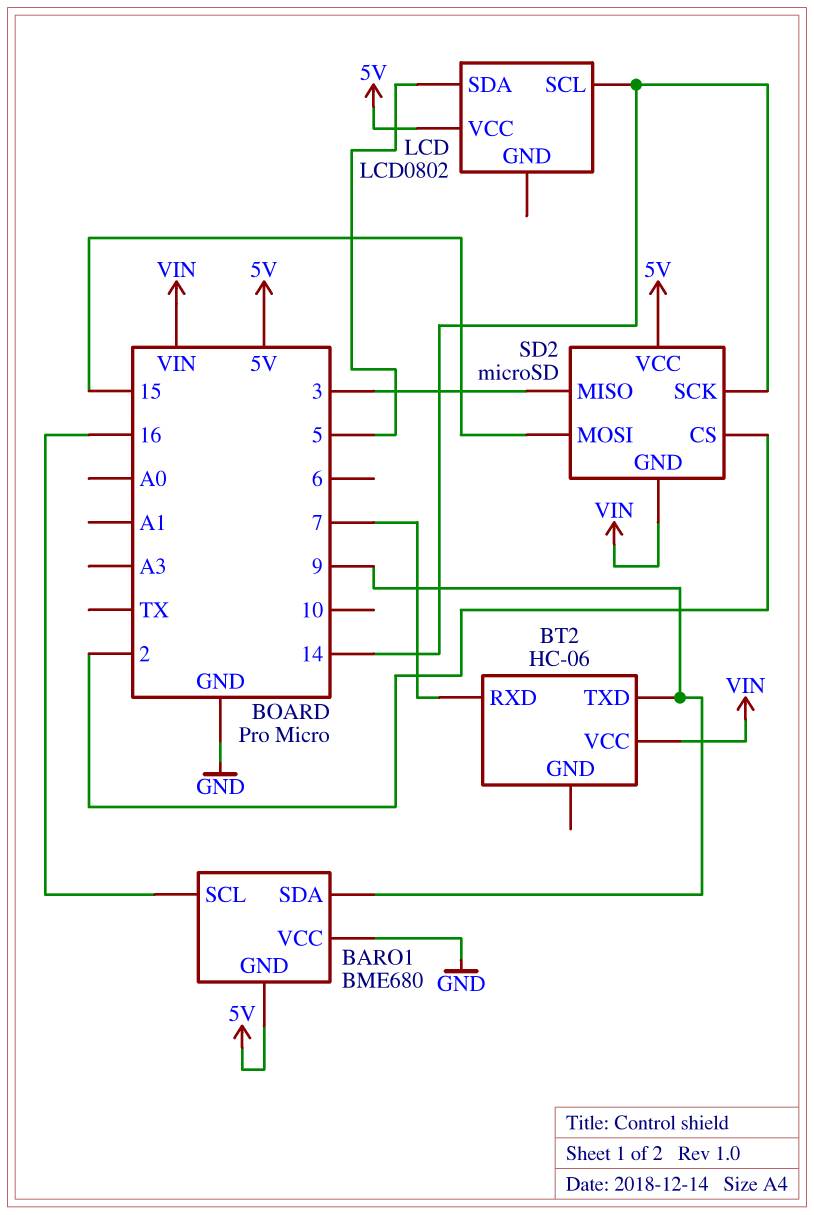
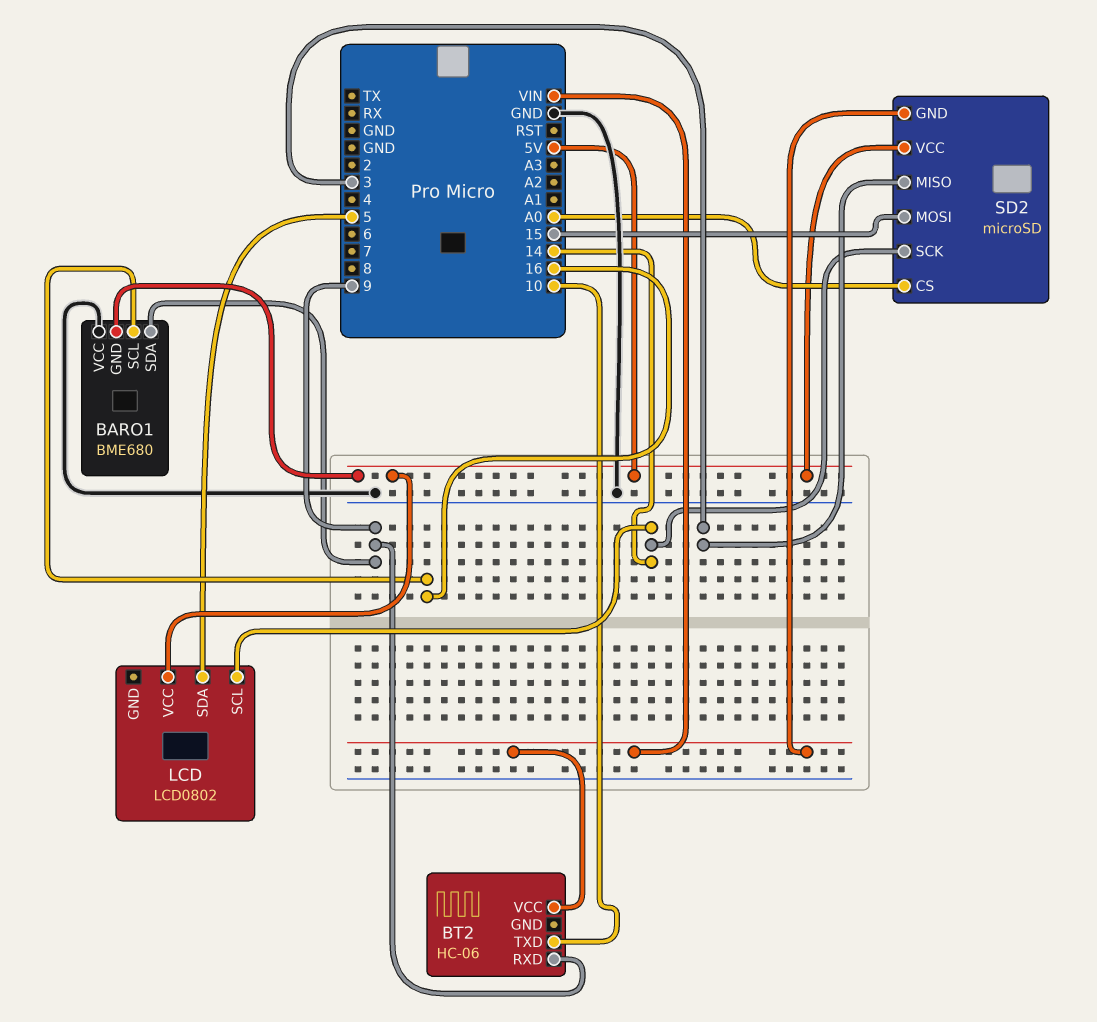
BT2 pin RXD: 7 -> 9
BT2 pin TXD: 9 -> 10
SD2 pin CS: 2 -> A0

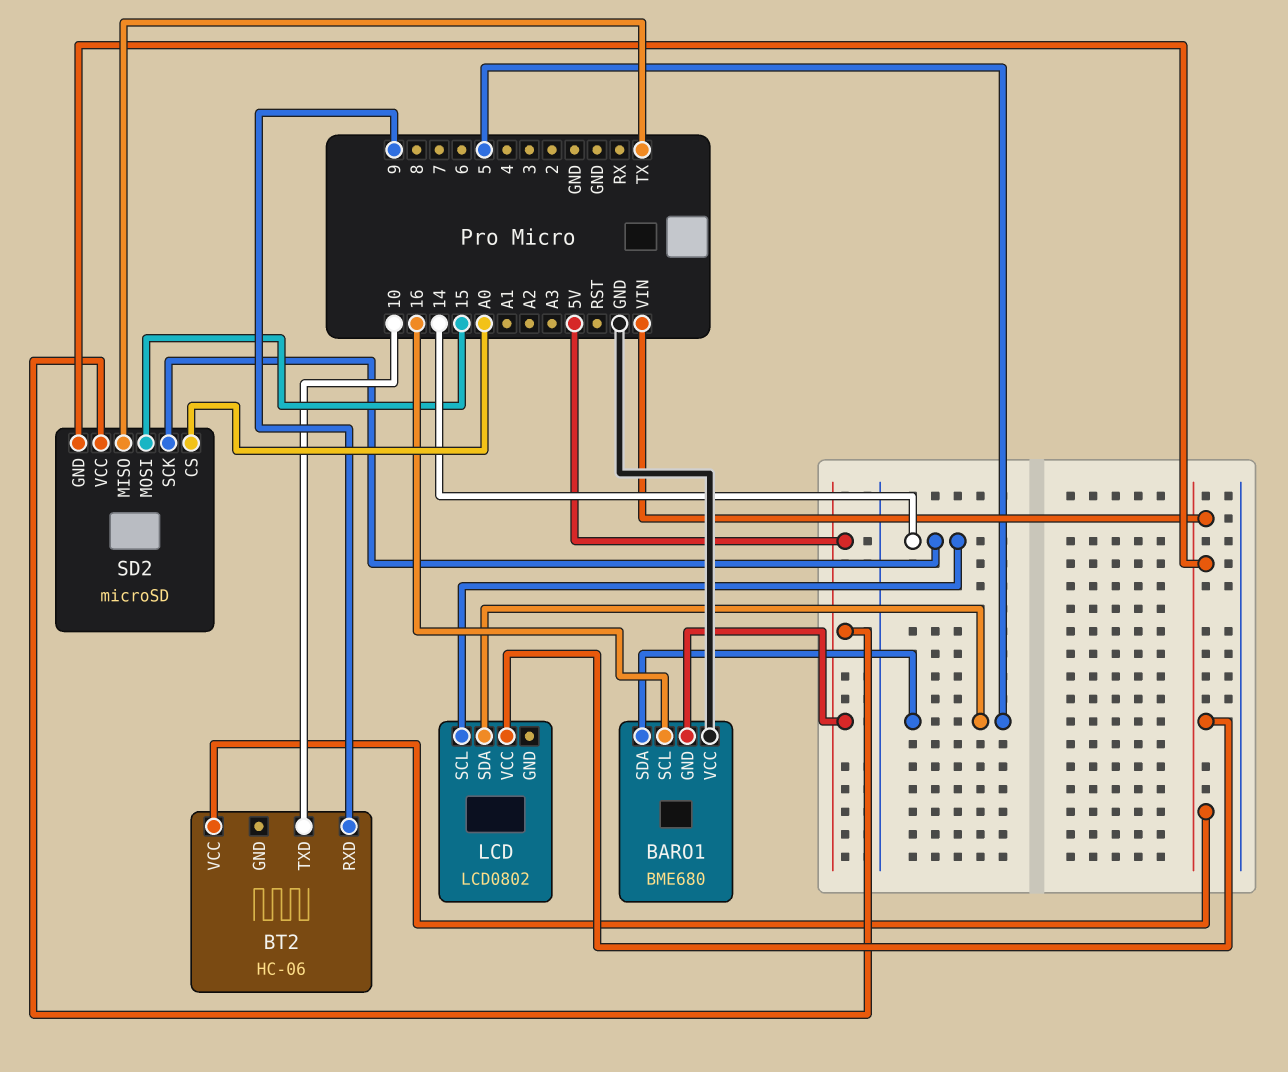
BARO1 pin SDA: 9 -> 5
LCD pin VCC: 5V -> VIN
SD2 pin MISO: 3 -> TX

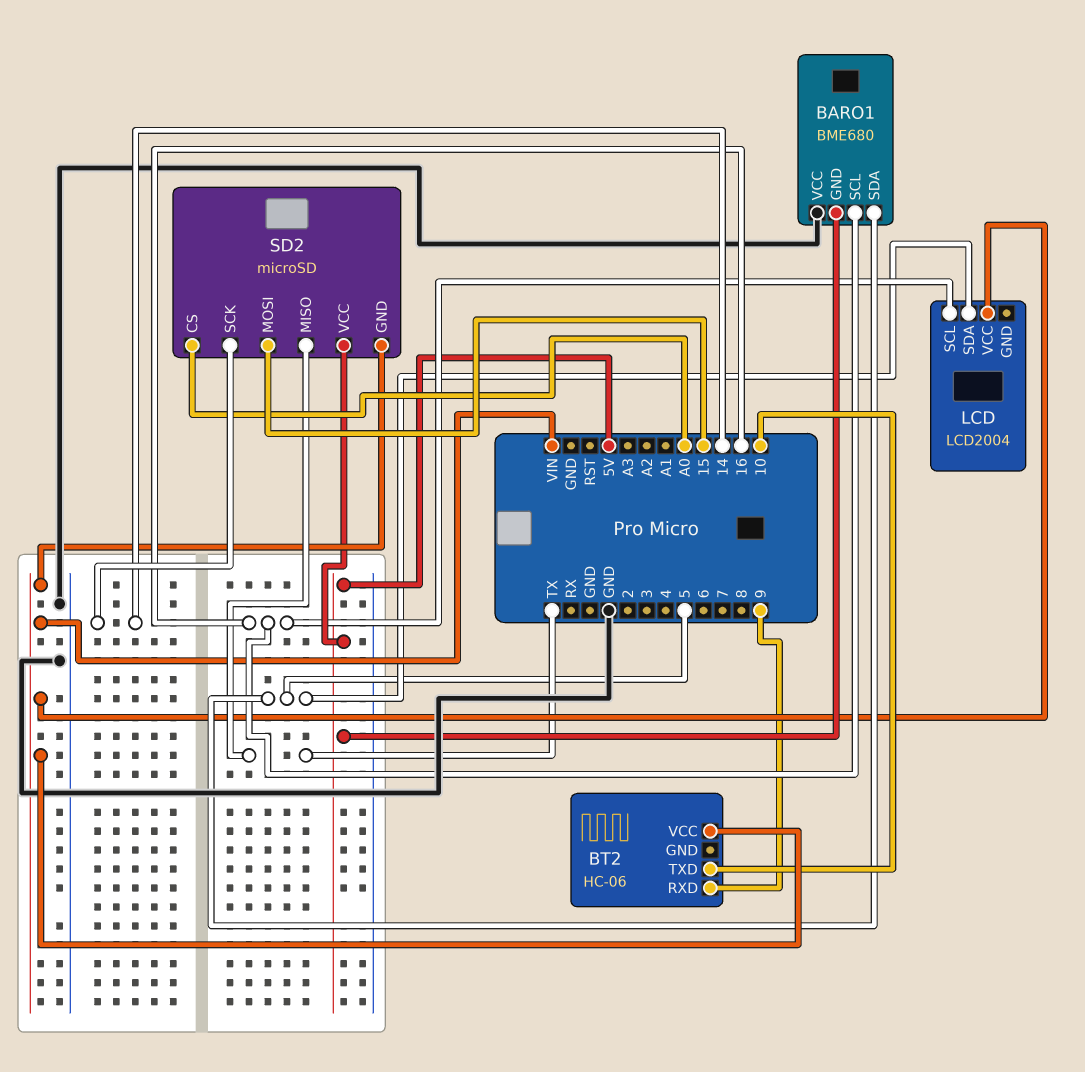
LCD: LCD0802 -> LCD2004
LCD pin SCL: 14 -> 16

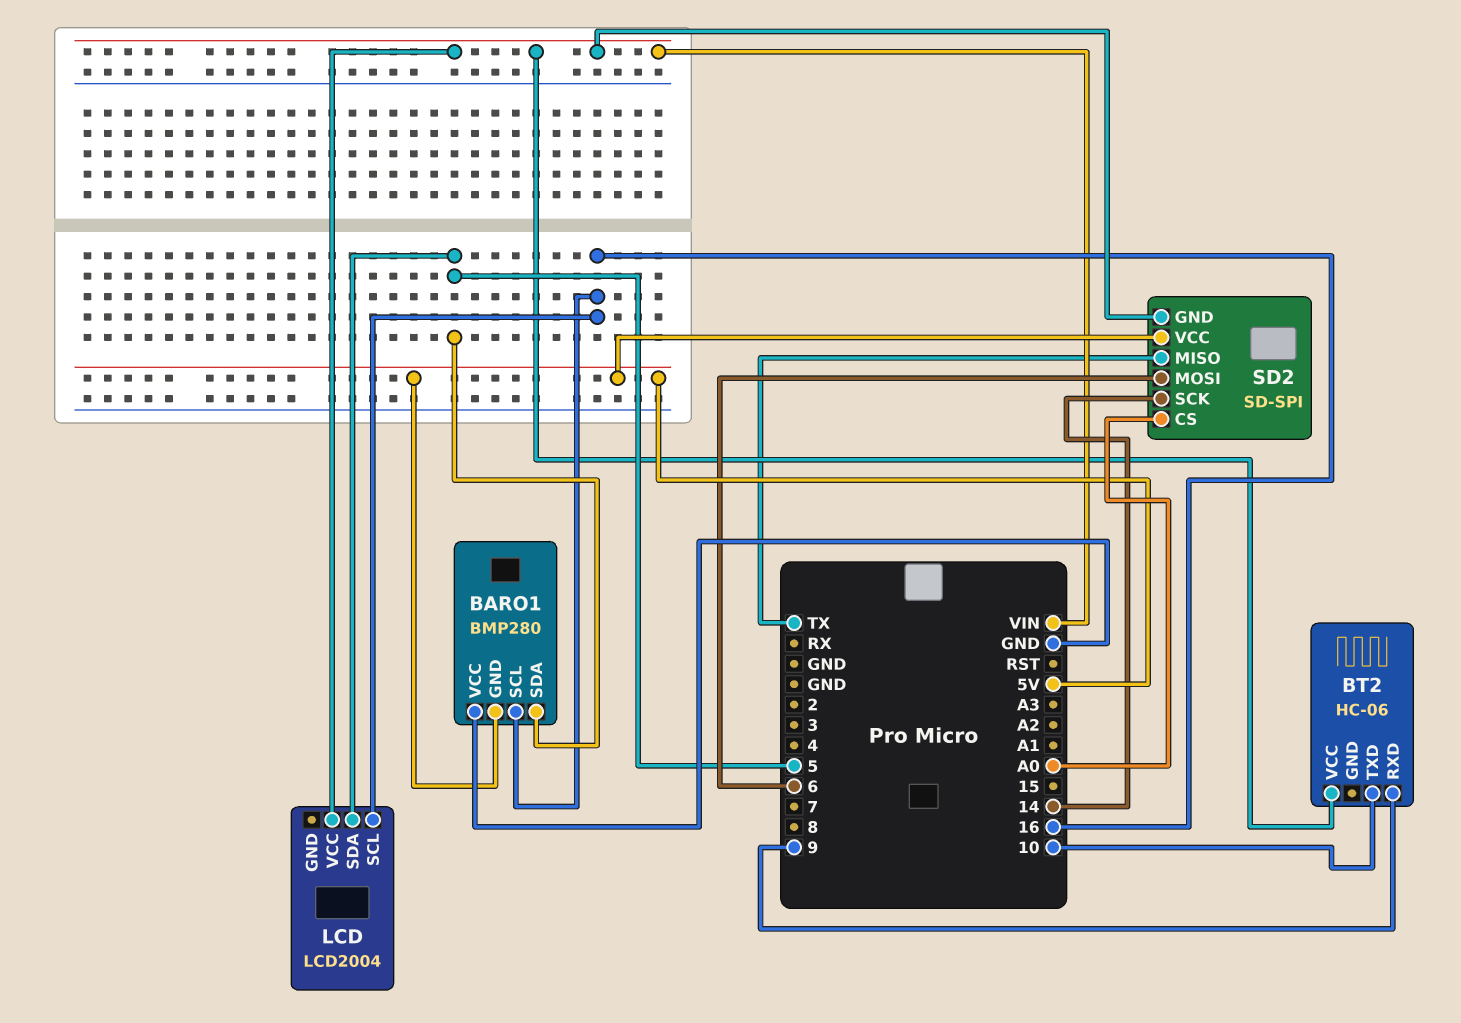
BARO1: BME680 -> BMP280
SD2: microSD -> SD-SPI
SD2 pin MOSI: 15 -> 6

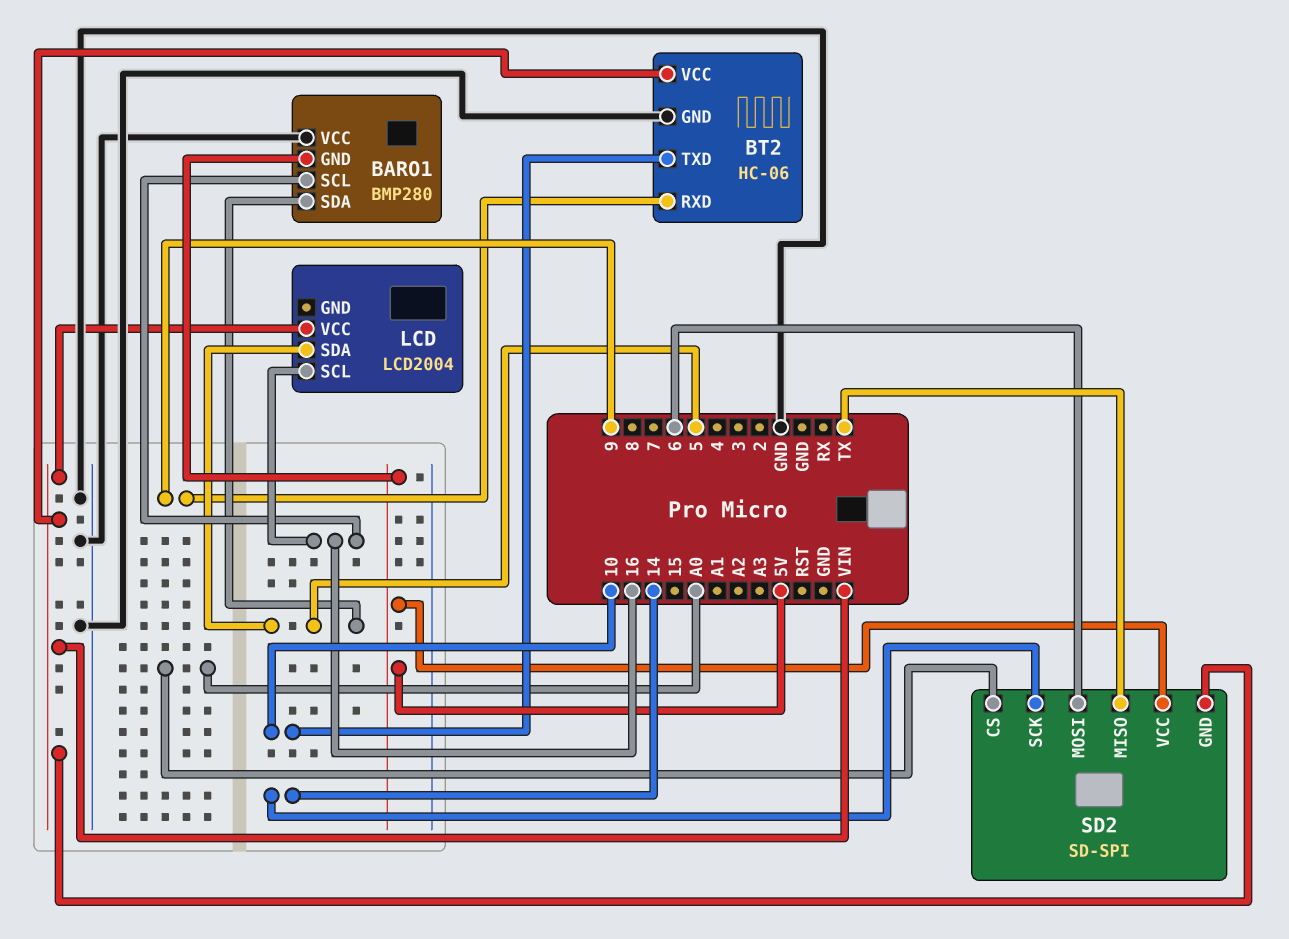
BT2 pin GND: none -> GND

